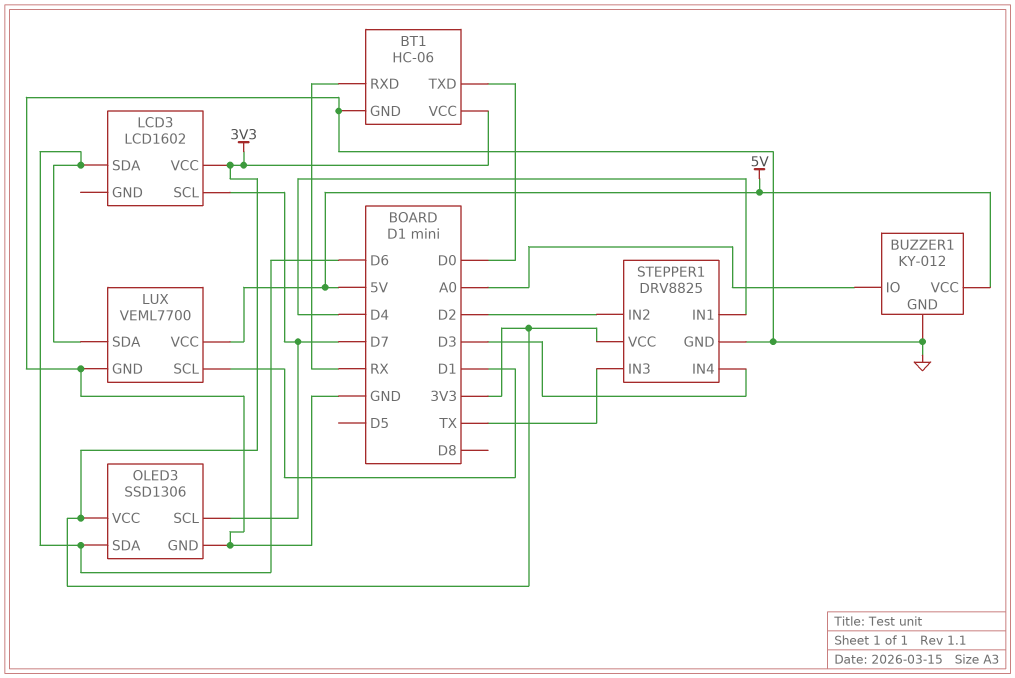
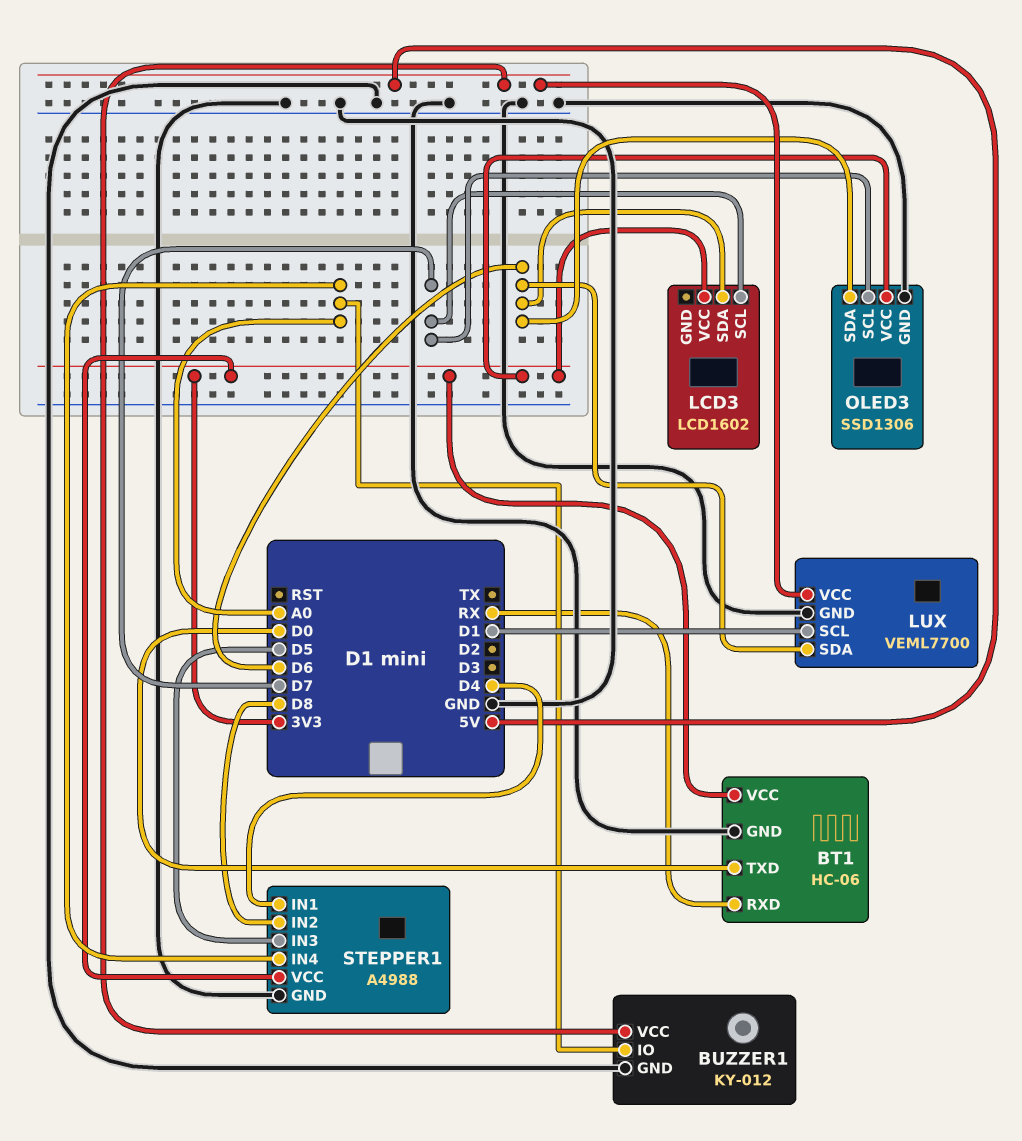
STEPPER1: DRV8825 -> A4988
STEPPER1 pin IN2: D2 -> D8
STEPPER1 pin IN3: TX -> D5
STEPPER1 pin IN4: D3 -> A0

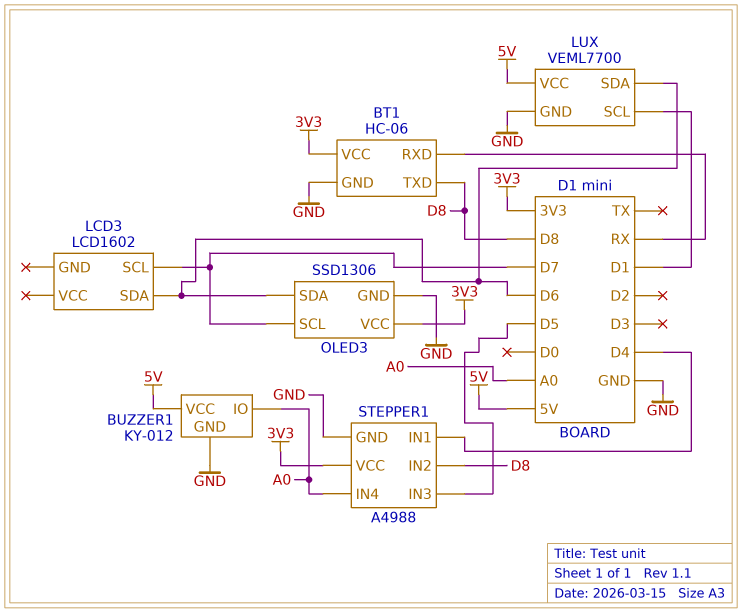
BT1 pin TXD: D0 -> D8
LCD3 pin VCC: 3V3 -> none

